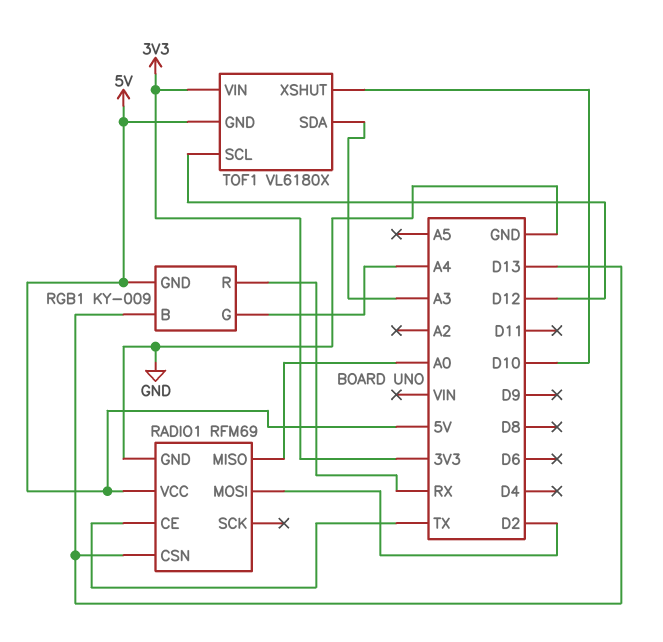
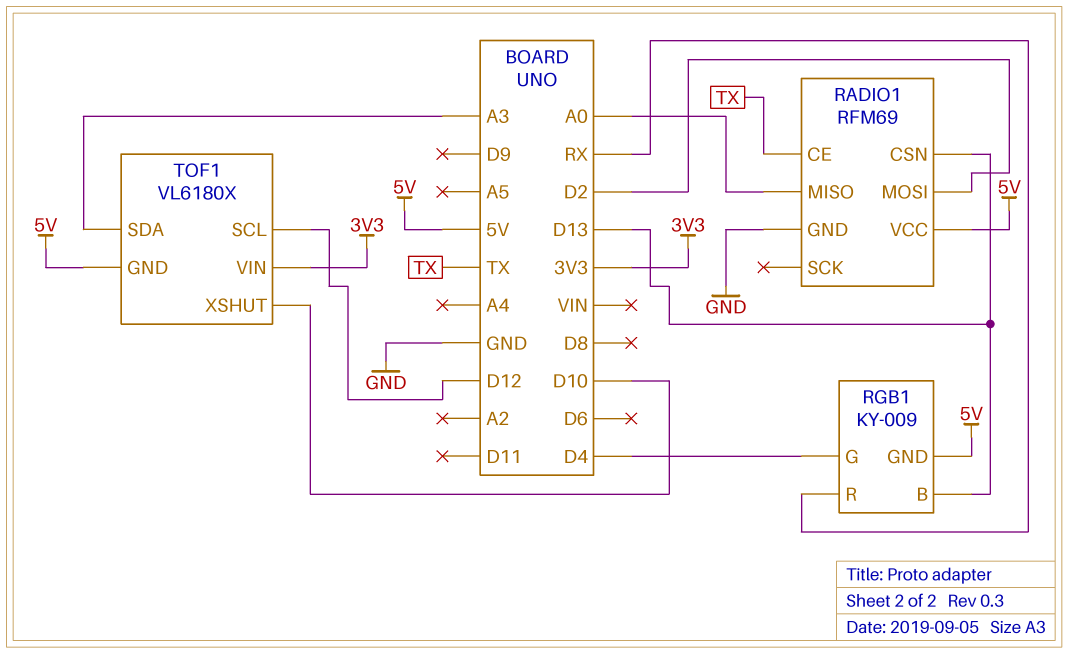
RGB1 pin G: A4 -> D4

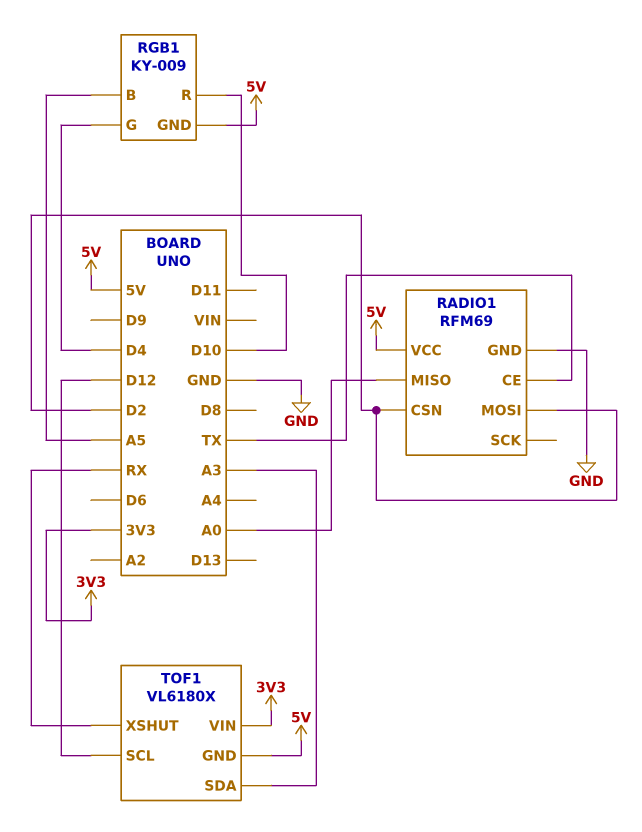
RADIO1 pin CSN: D13 -> D2
RGB1 pin B: D13 -> A5
RGB1 pin R: RX -> D10
TOF1 pin XSHUT: D10 -> RX

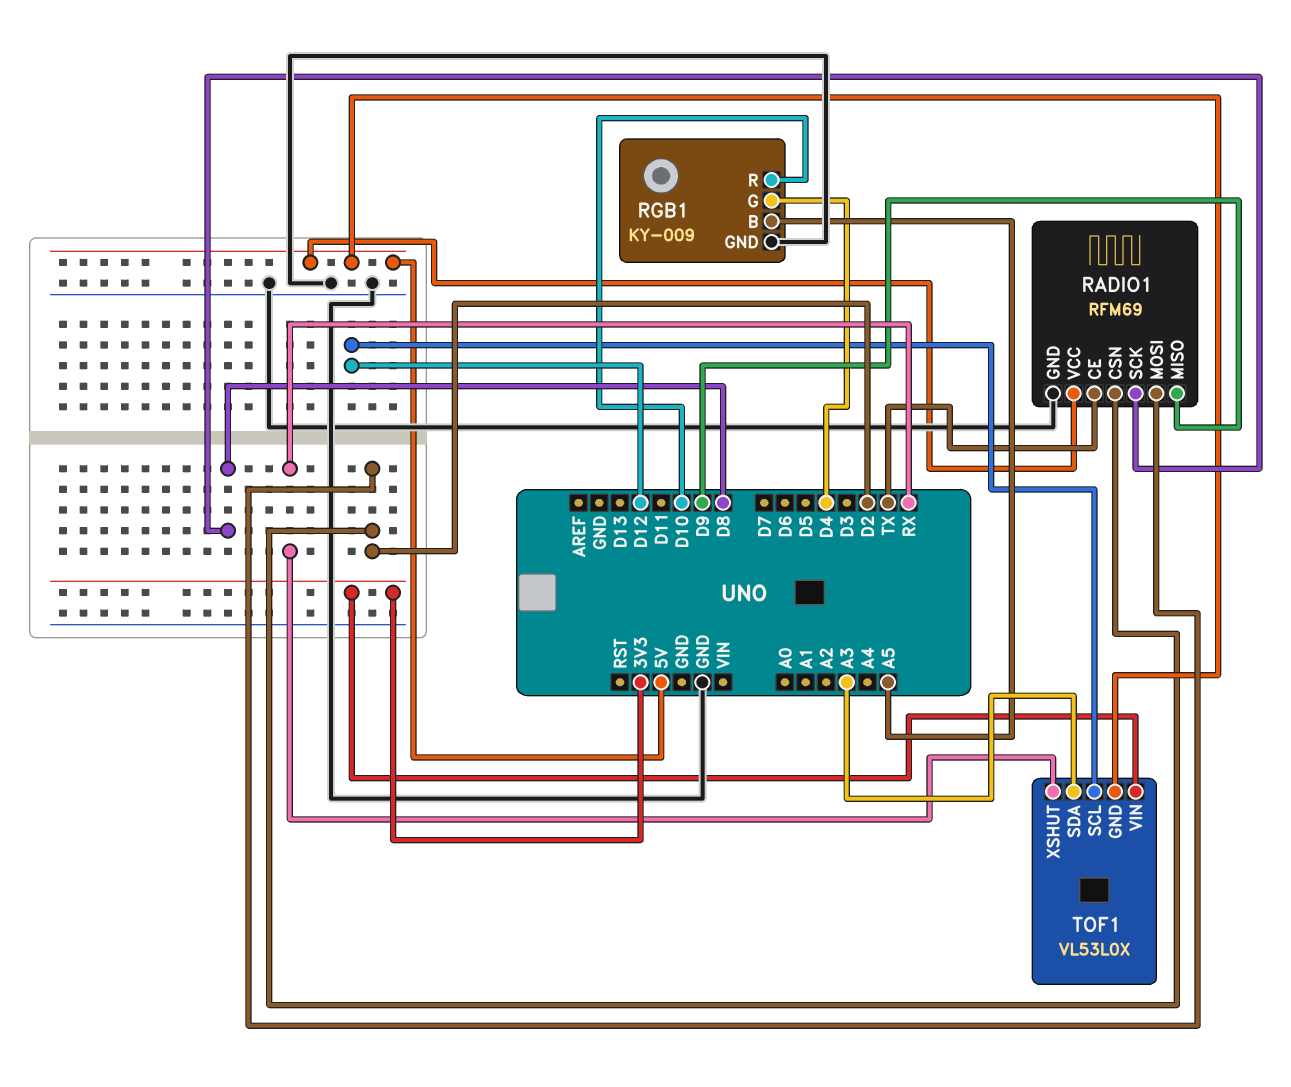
RADIO1 pin MISO: A0 -> D9
RADIO1 pin SCK: none -> D8
RGB1 pin GND: 5V -> GND
TOF1: VL6180X -> VL53L0X

